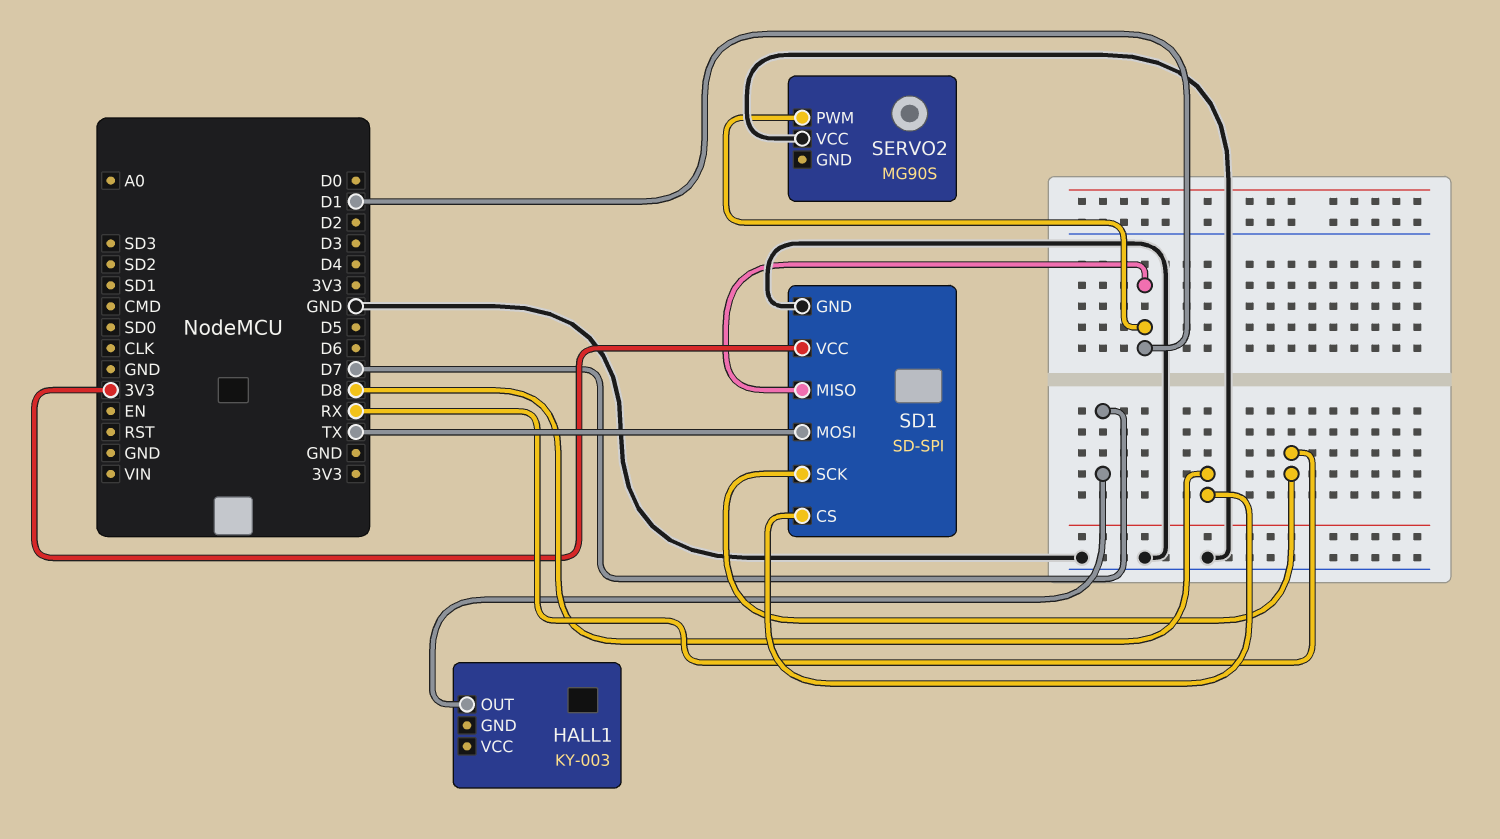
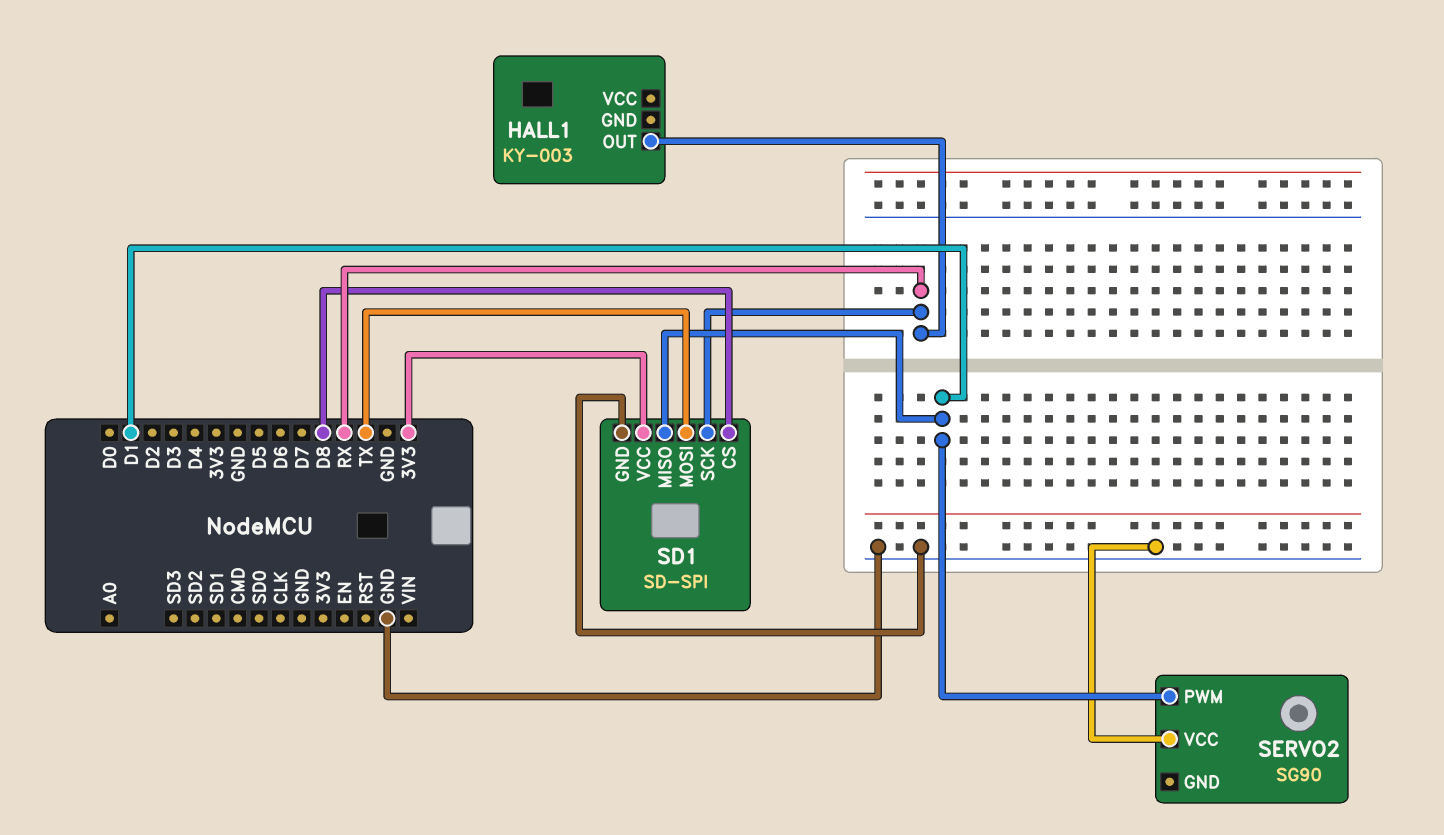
HALL1 pin OUT: D7 -> RX
SERVO2: MG90S -> SG90

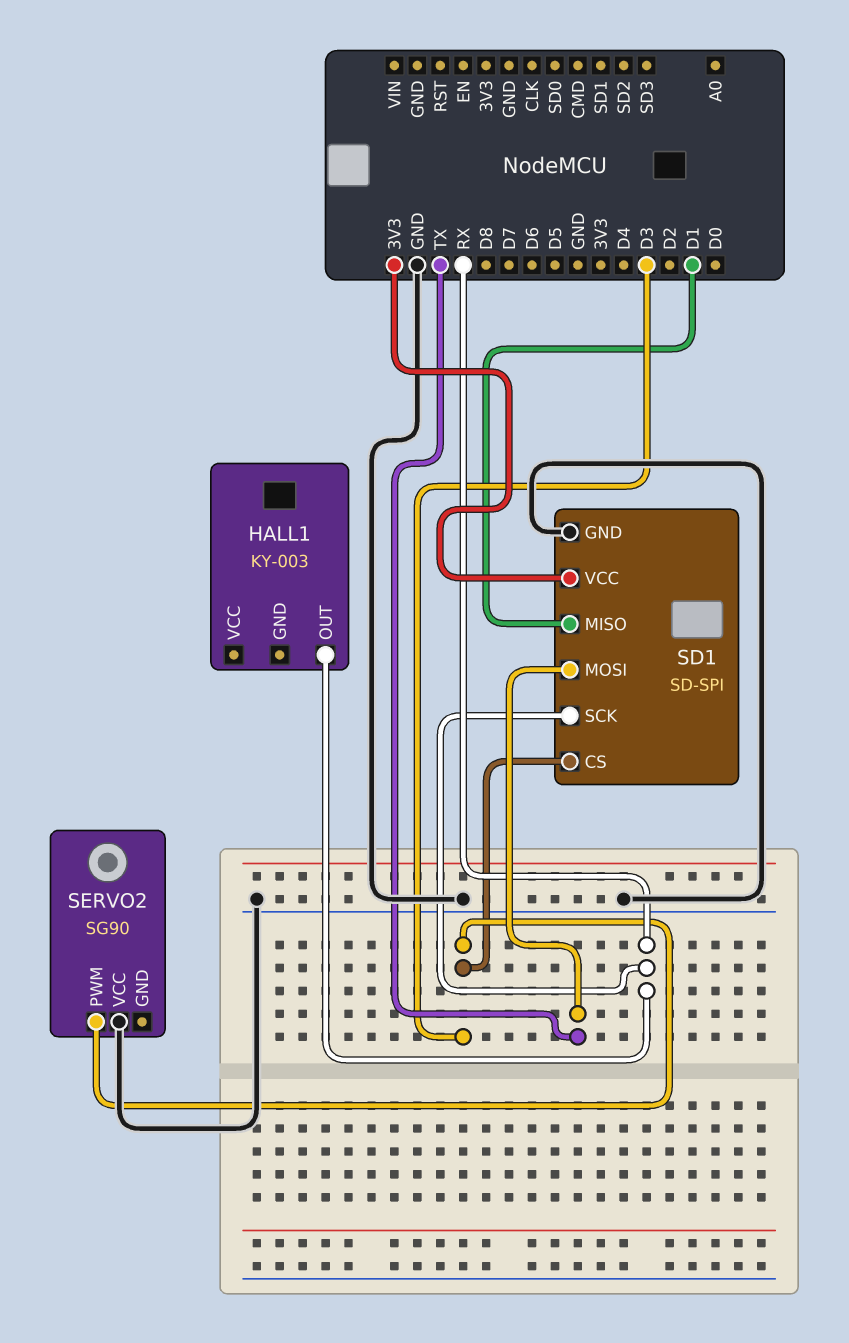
SD1 pin CS: D8 -> D3
SERVO2 pin PWM: D1 -> D3

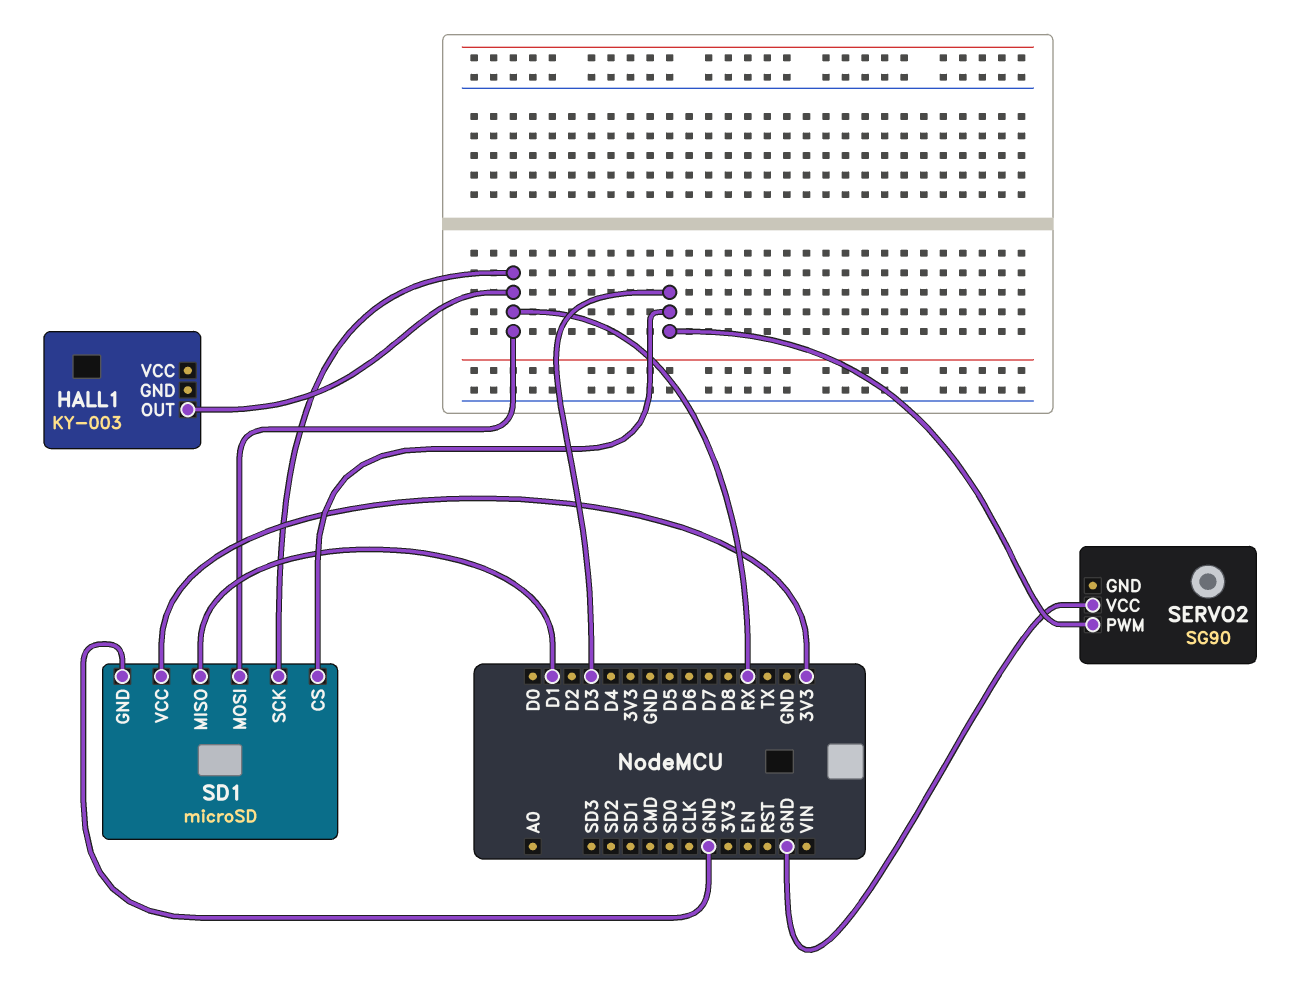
SD1: SD-SPI -> microSD
SD1 pin MOSI: TX -> RX

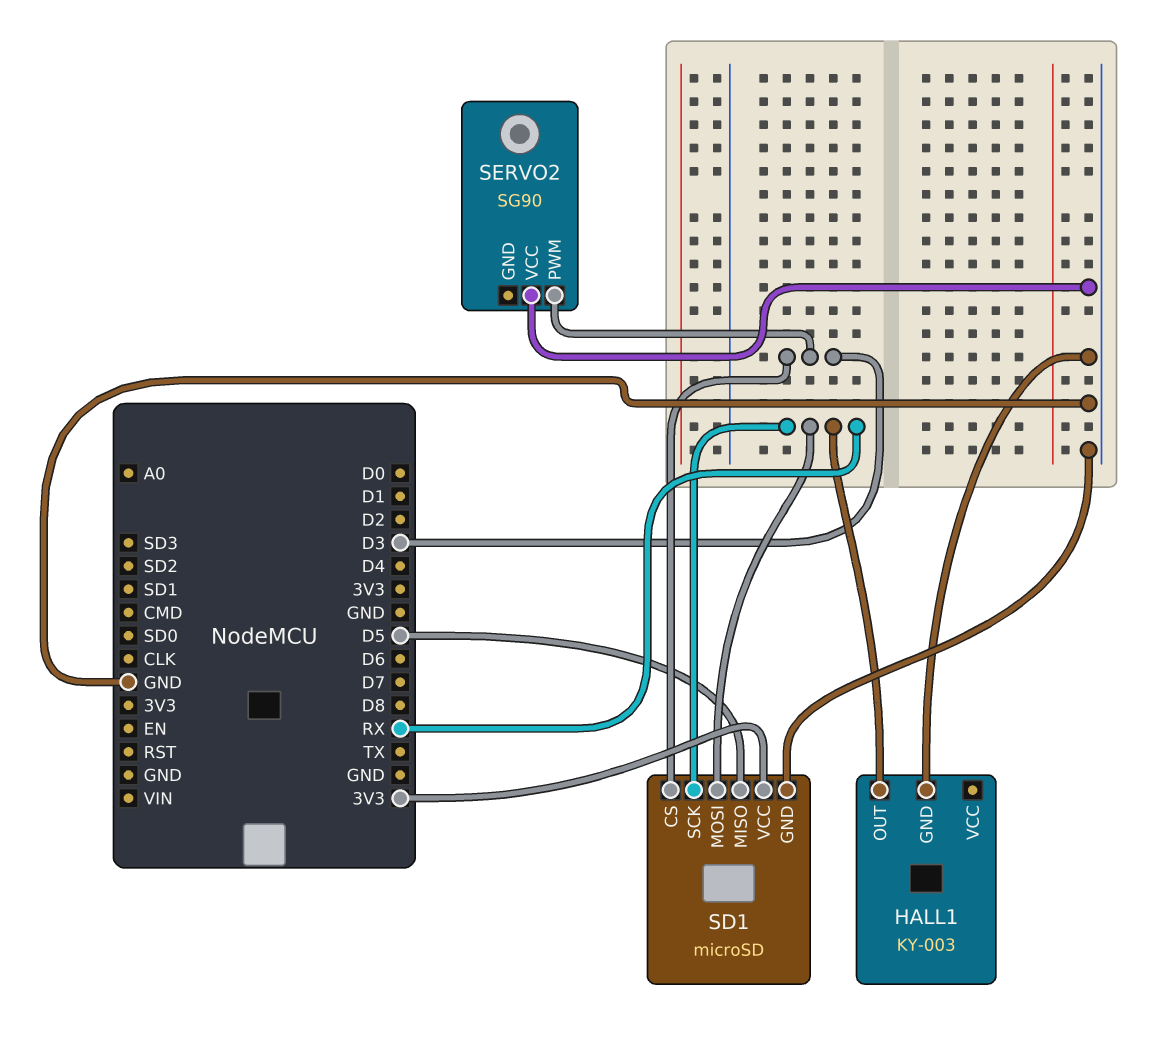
HALL1 pin GND: none -> GND
SD1 pin MISO: D1 -> D5

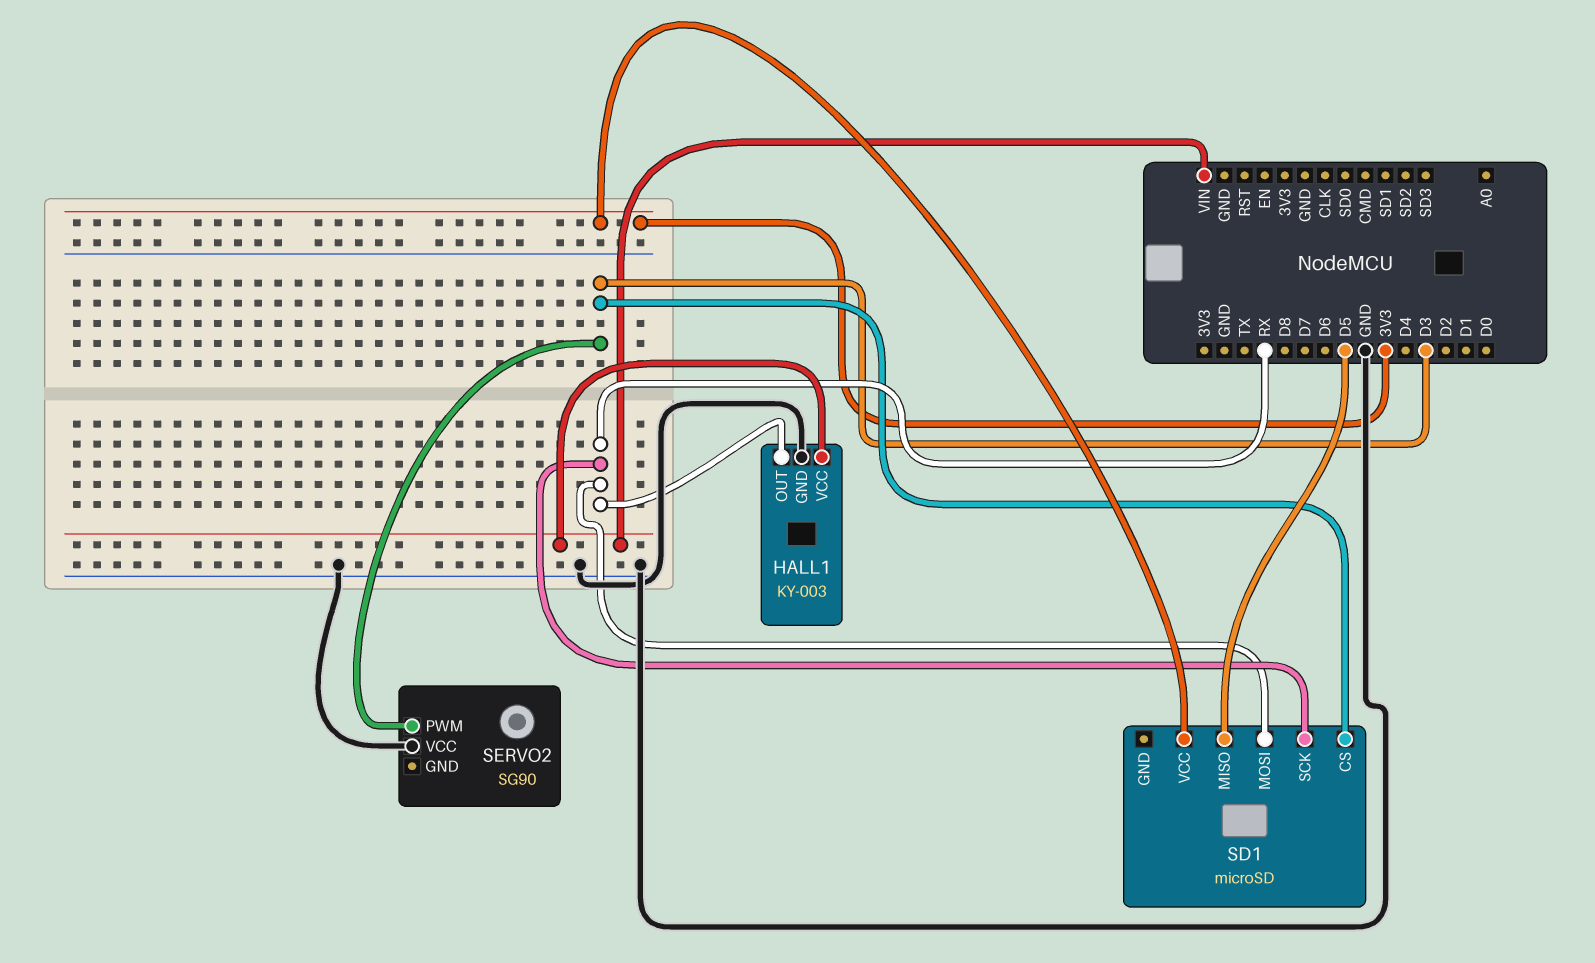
HALL1 pin VCC: none -> VIN
SD1 pin GND: GND -> none

